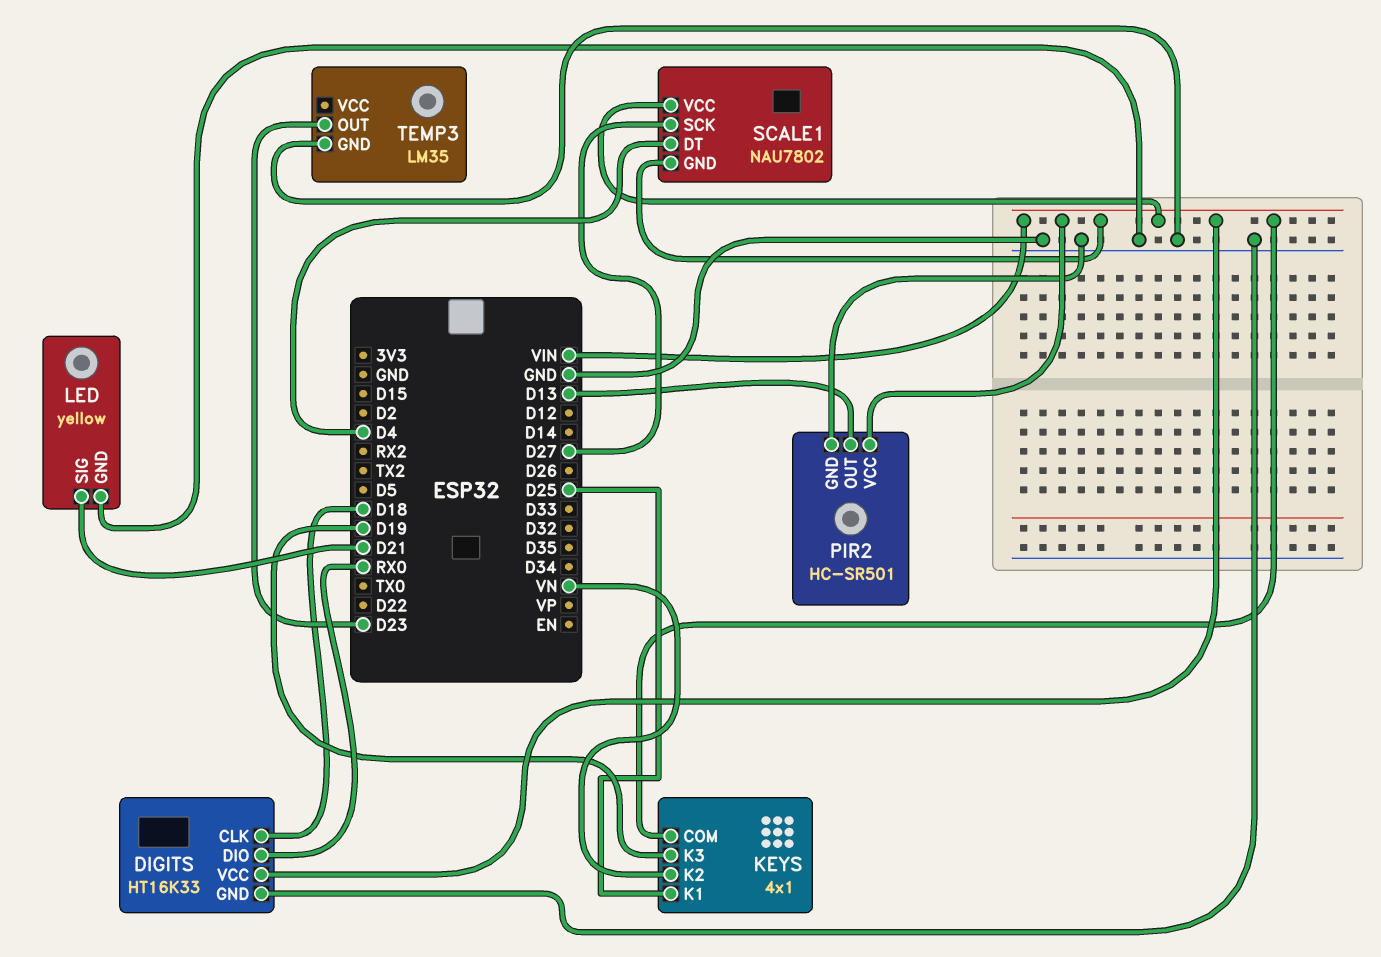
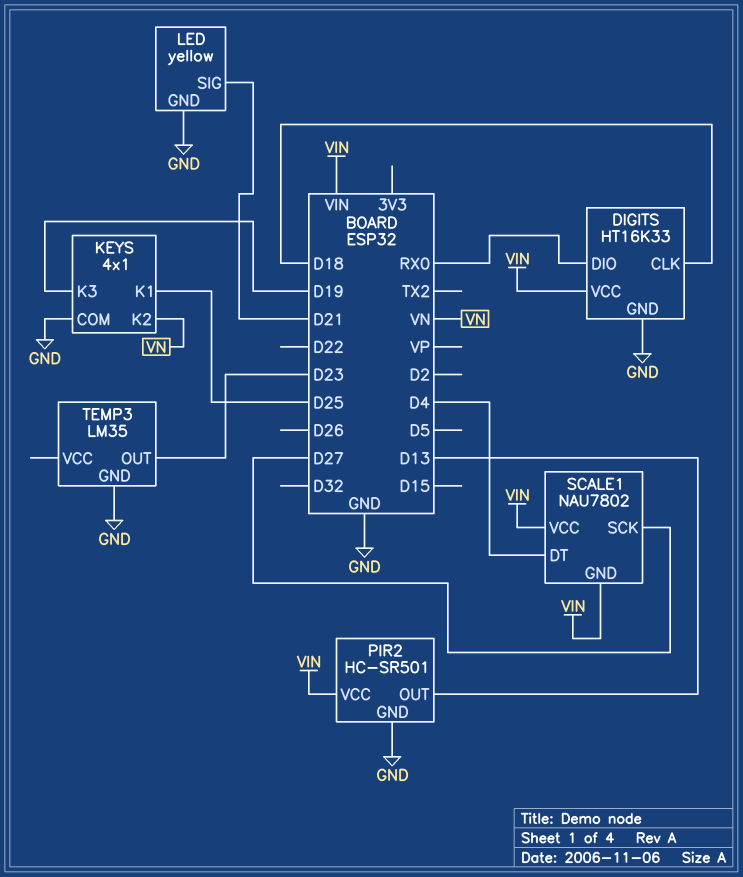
KEYS pin COM: VIN -> GND

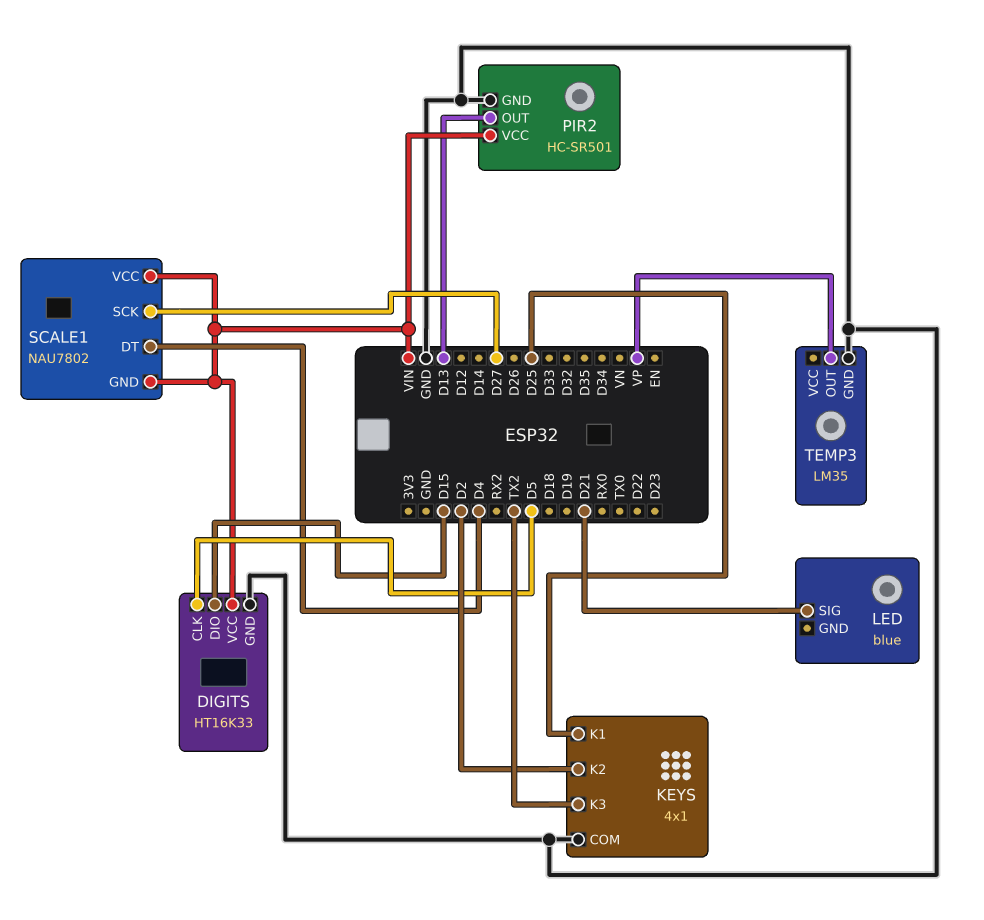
DIGITS pin CLK: D18 -> D5
DIGITS pin DIO: RX0 -> D15
KEYS pin K2: VN -> D2
KEYS pin K3: D19 -> TX2
LED: yellow -> blue
LED pin GND: GND -> none
TEMP3 pin OUT: D23 -> VP

